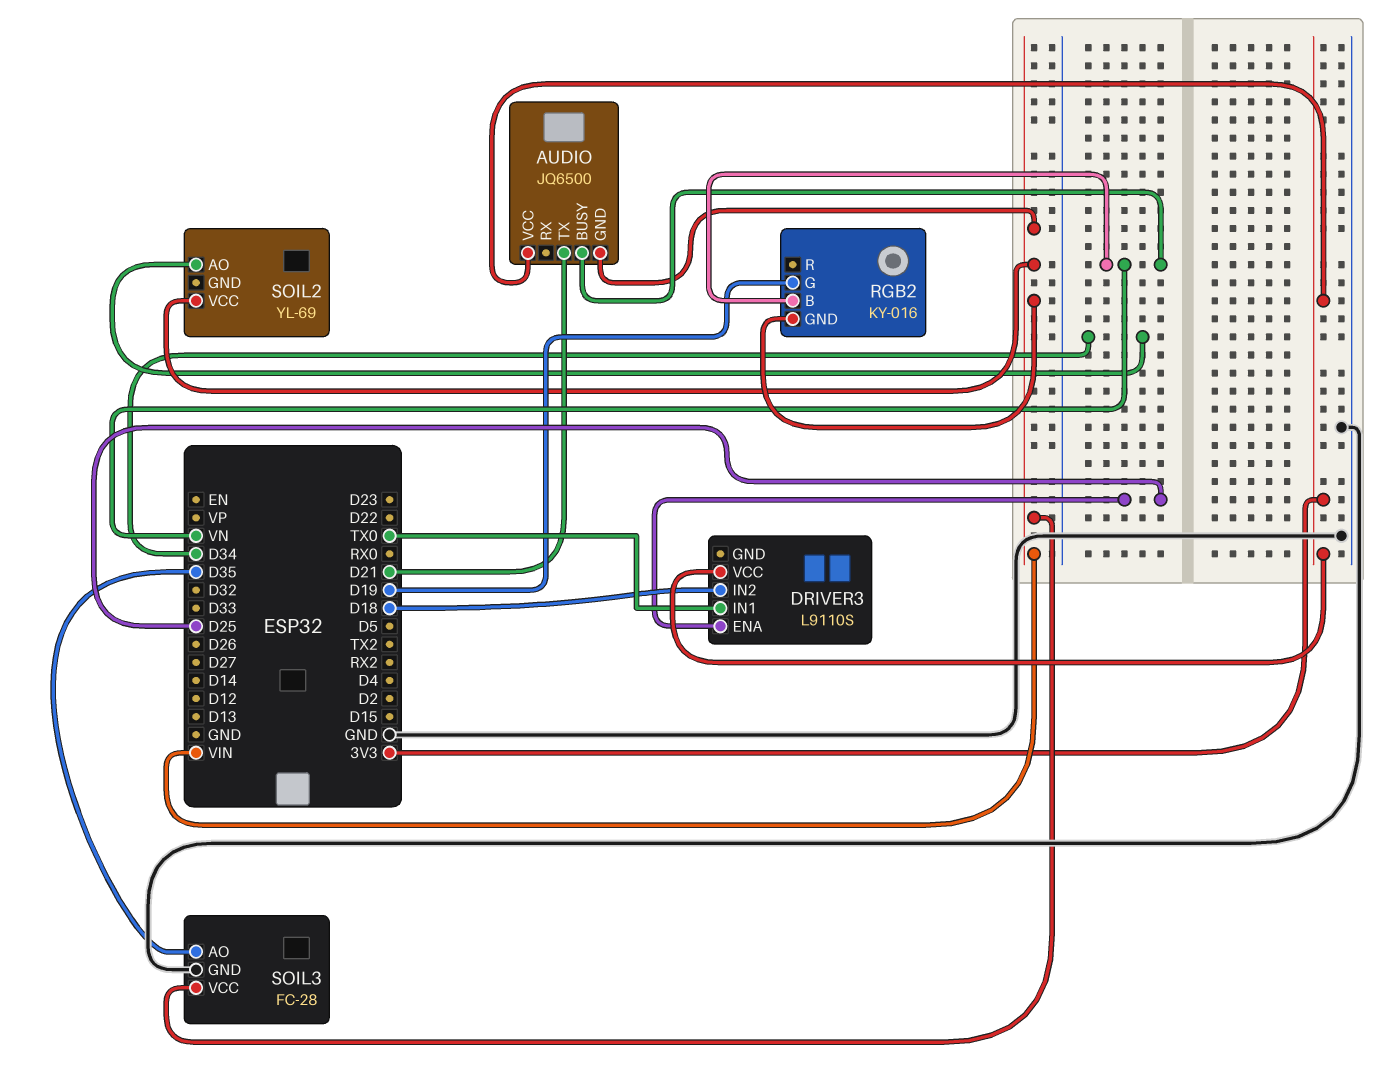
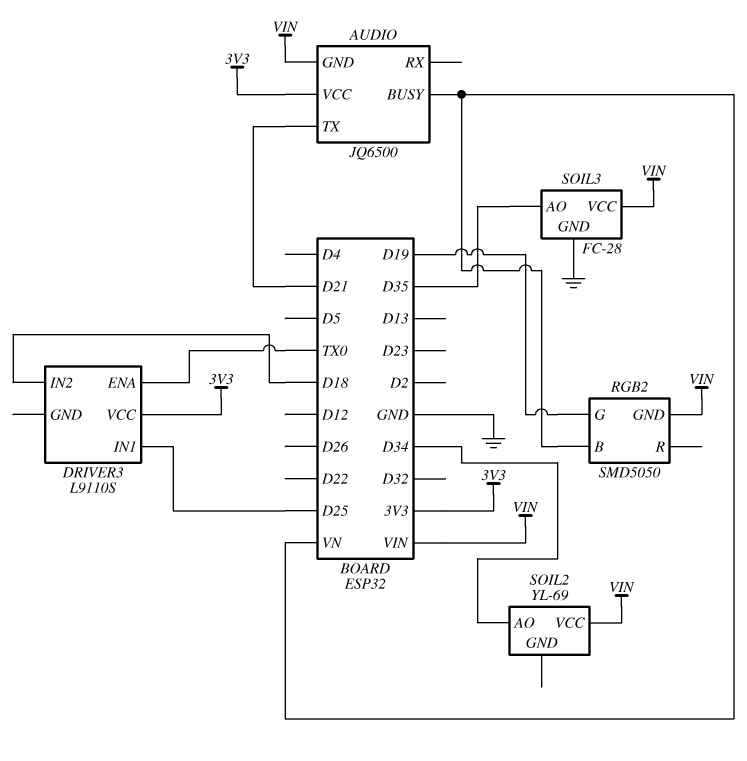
DRIVER3 pin ENA: D25 -> TX0
DRIVER3 pin IN1: TX0 -> D25
RGB2: KY-016 -> SMD5050

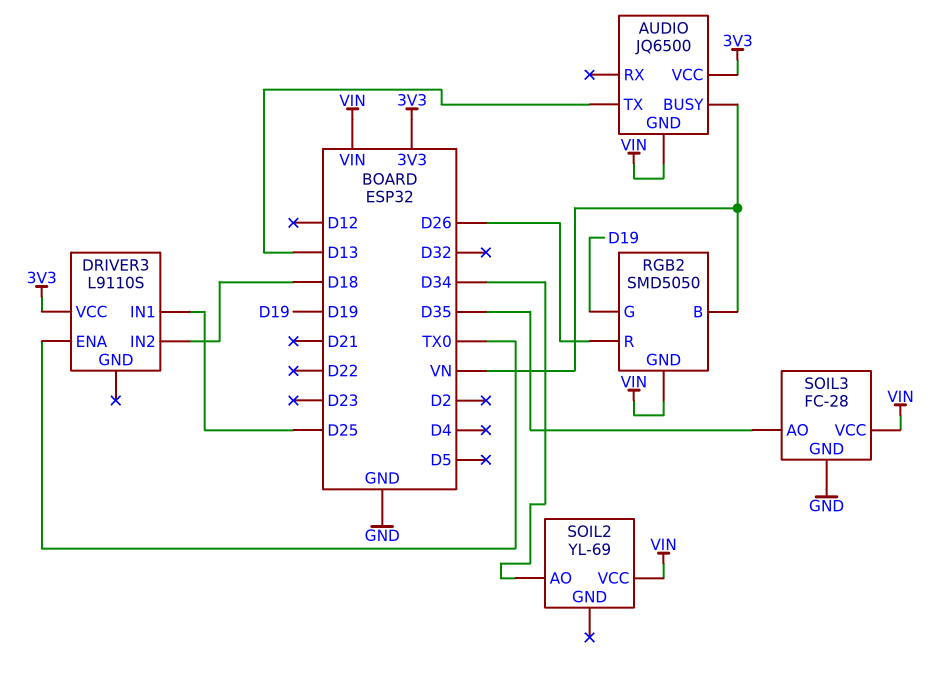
AUDIO pin TX: D21 -> D13
RGB2 pin R: none -> D26

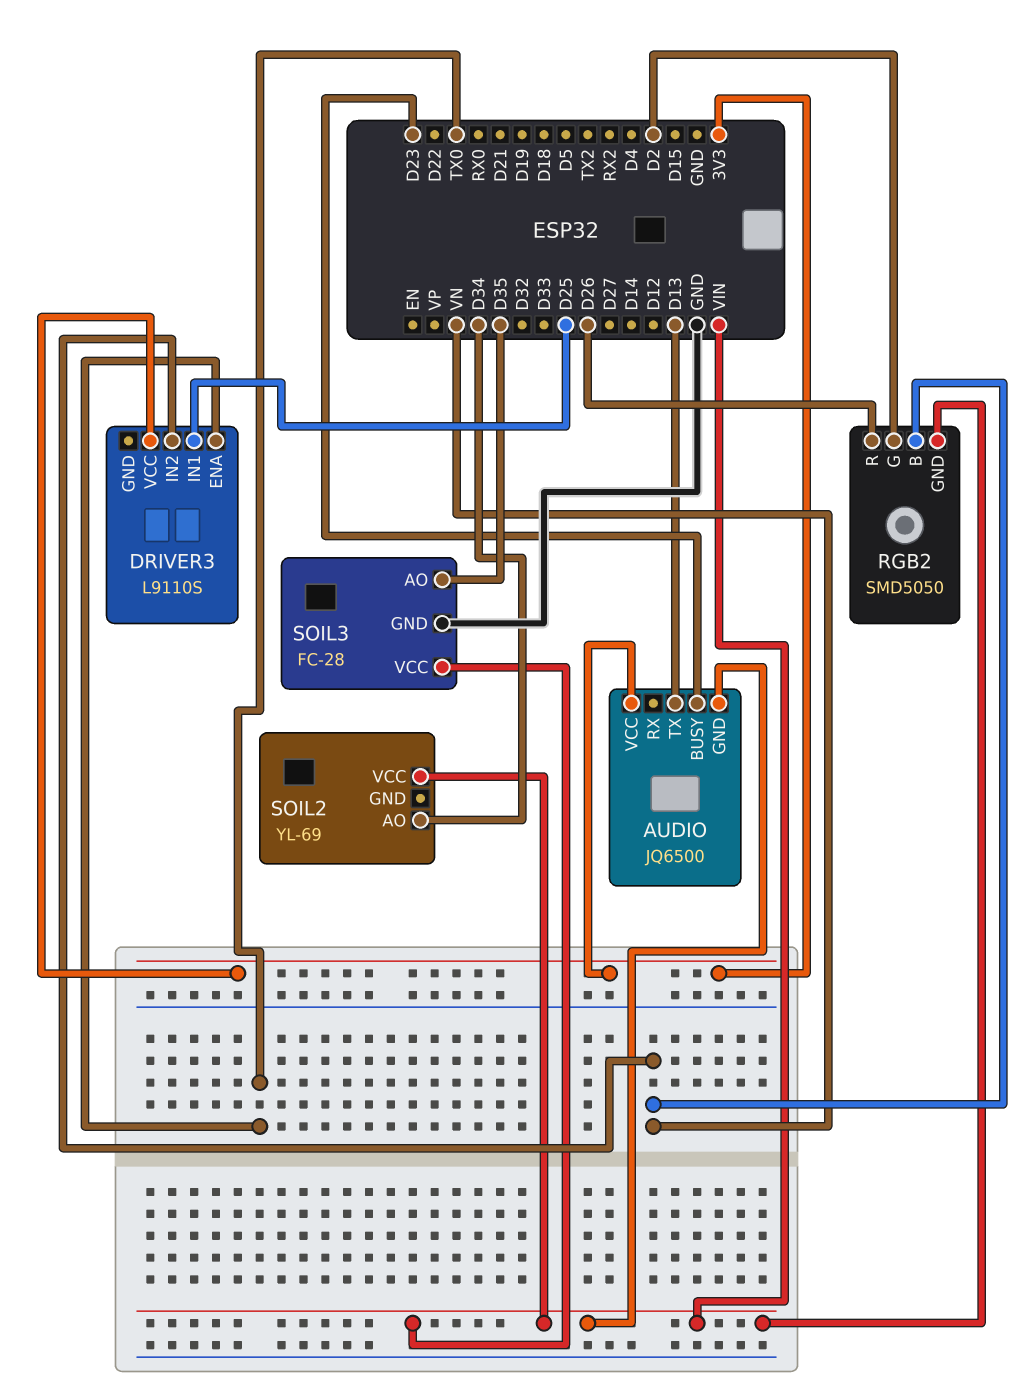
AUDIO pin BUSY: VN -> D23
DRIVER3 pin IN2: D18 -> VN
RGB2 pin G: D19 -> D2

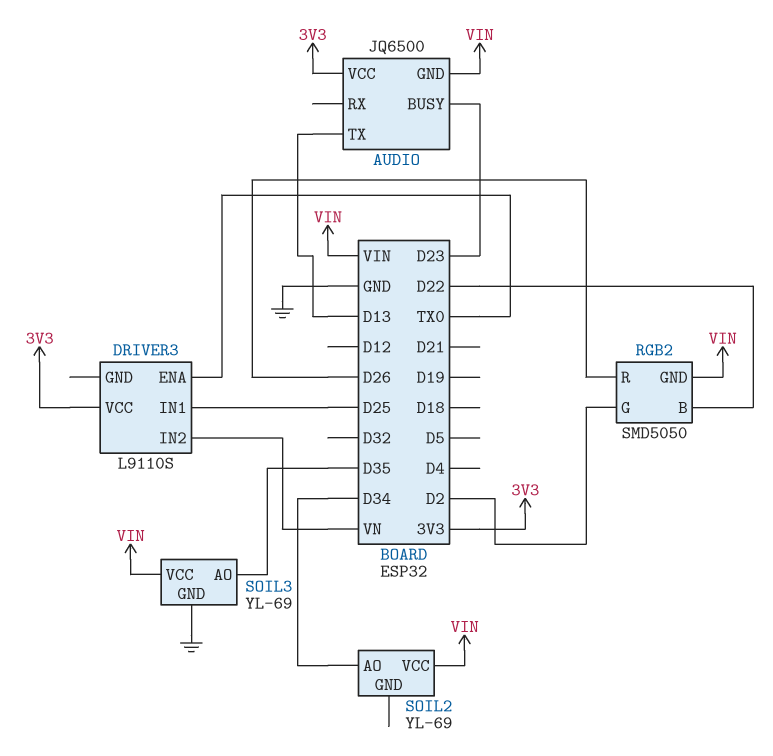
RGB2 pin B: VN -> D22
SOIL3: FC-28 -> YL-69

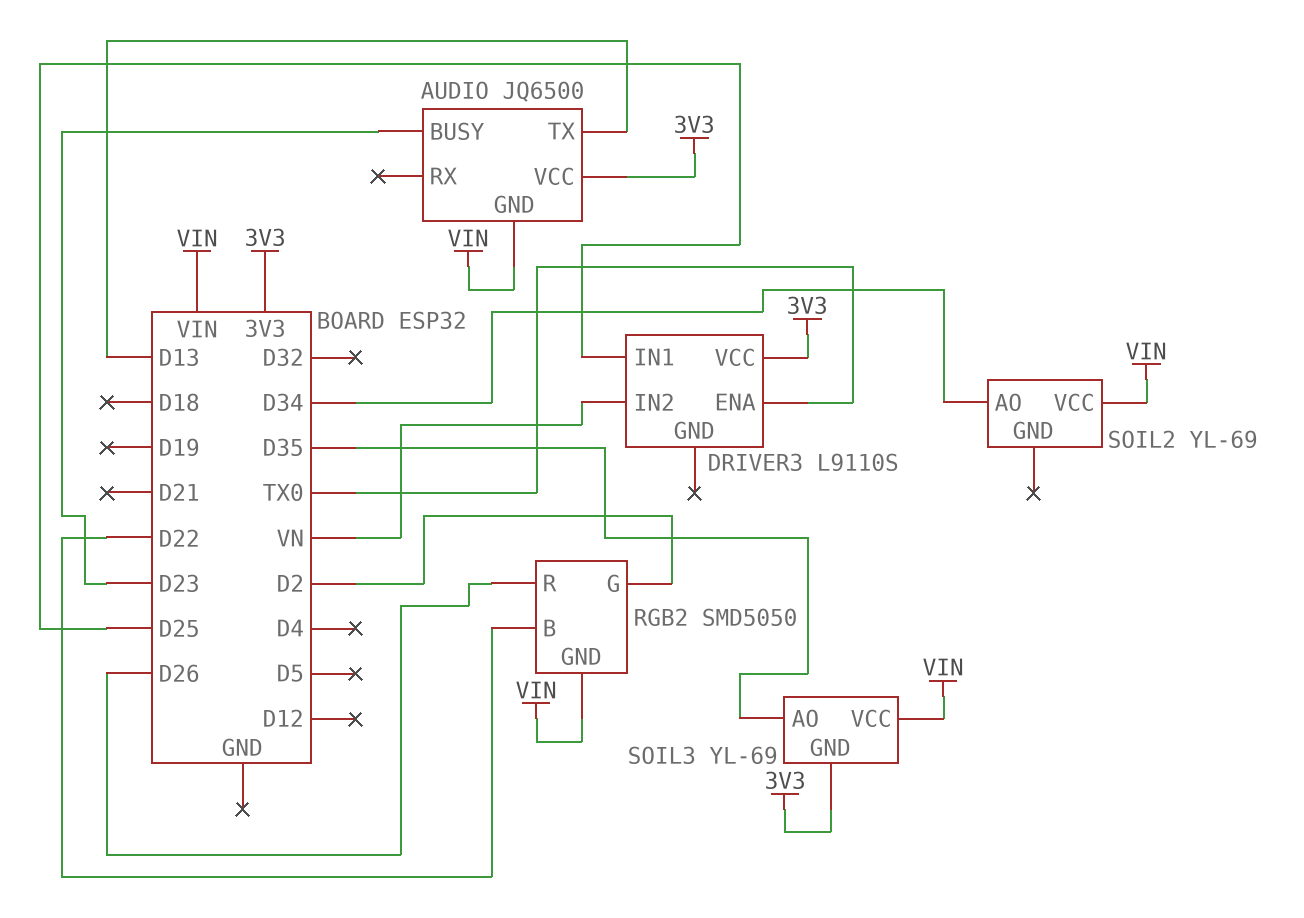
SOIL3 pin GND: GND -> 3V3

